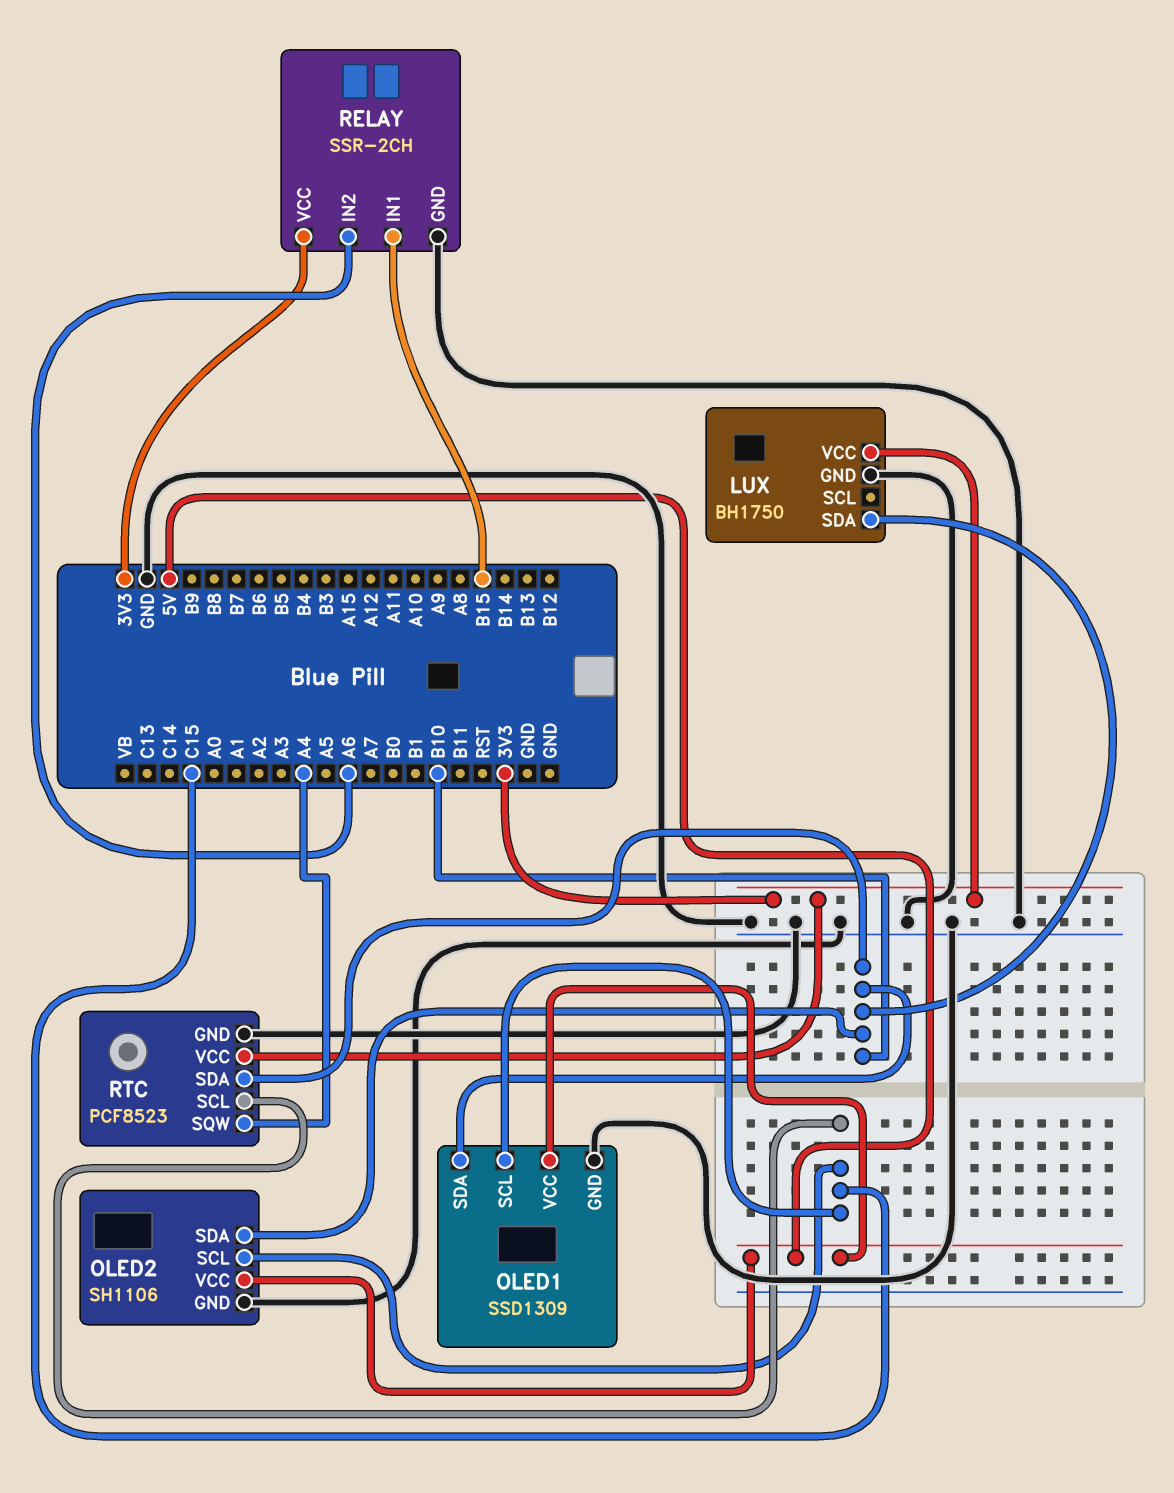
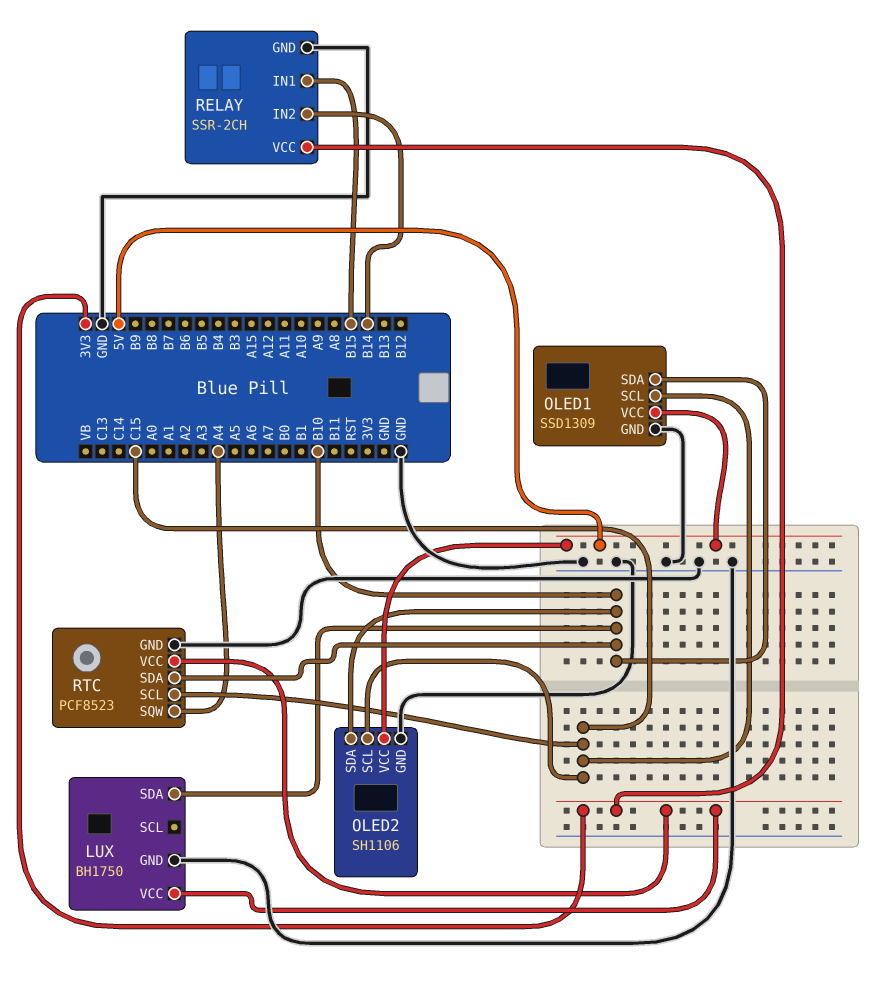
RELAY pin IN2: A6 -> B14

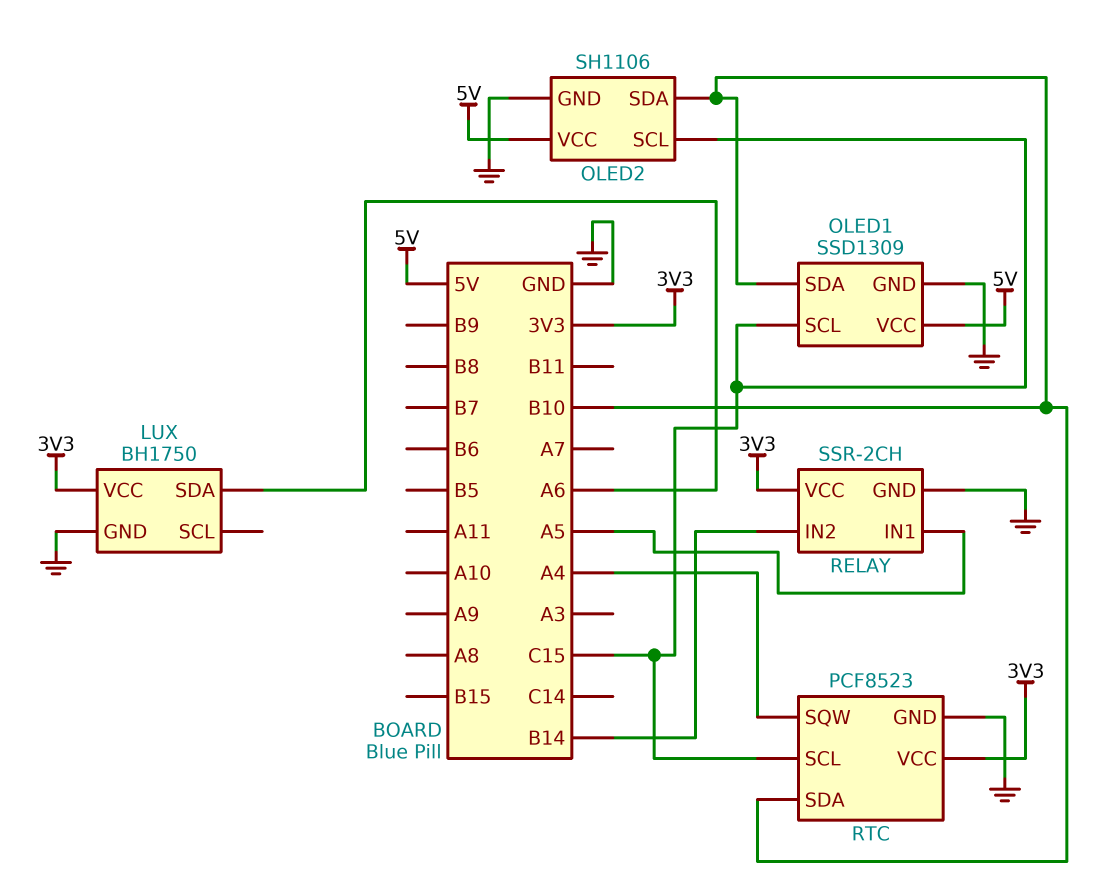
LUX pin SDA: B10 -> A6
RELAY pin IN1: B15 -> A5

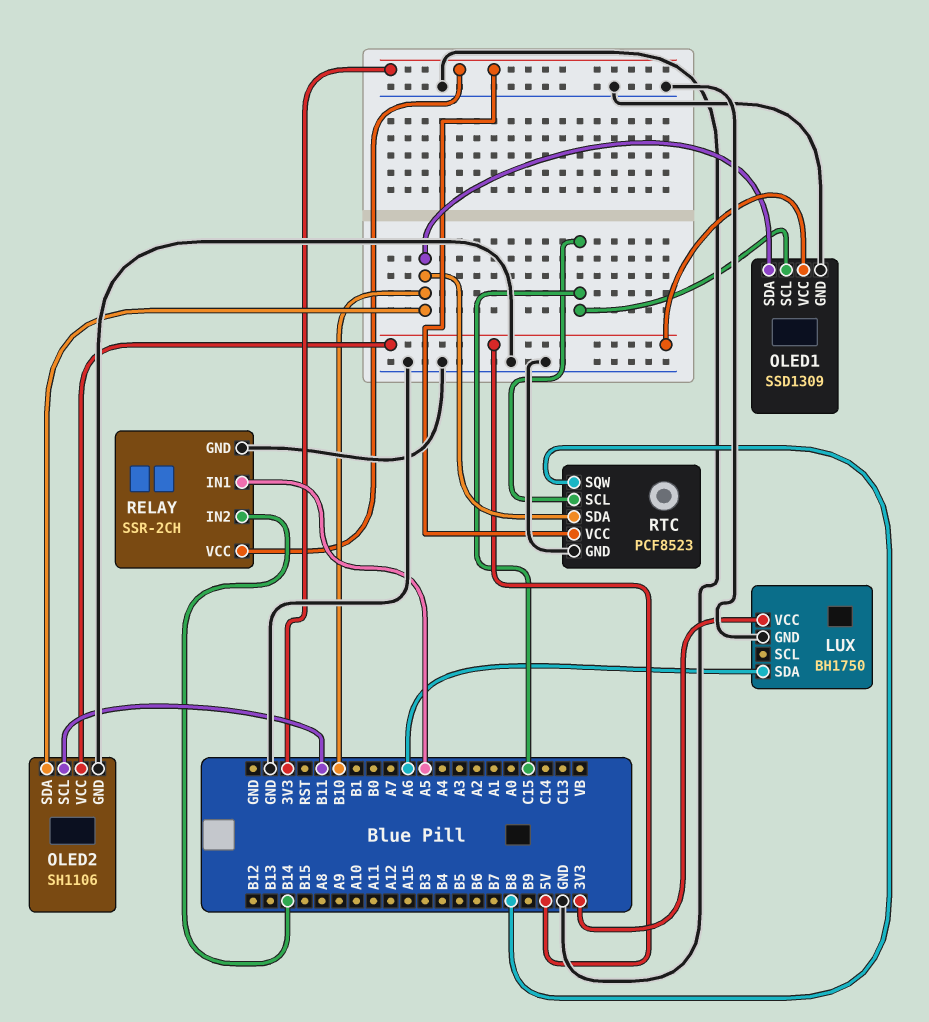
OLED2 pin SCL: C15 -> B11
RTC pin SQW: A4 -> B8

